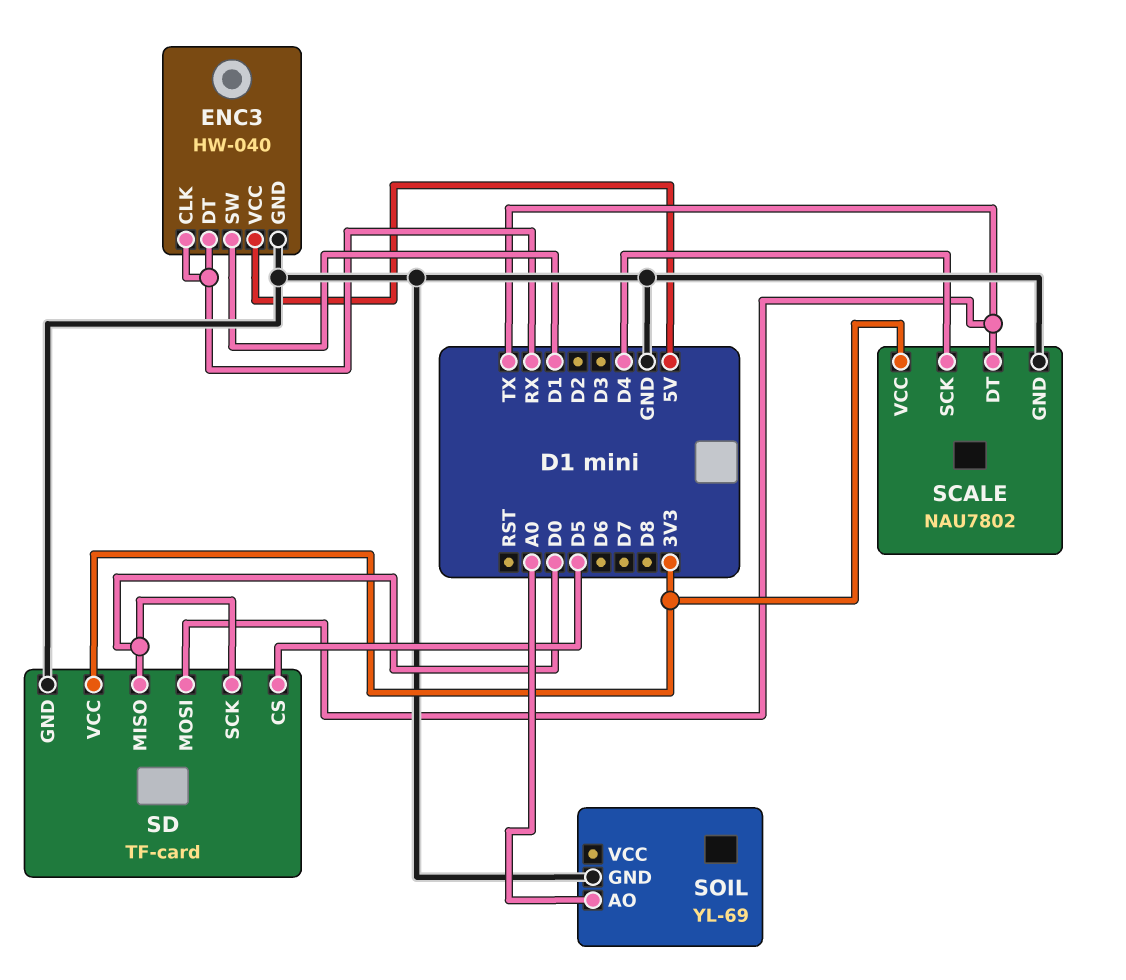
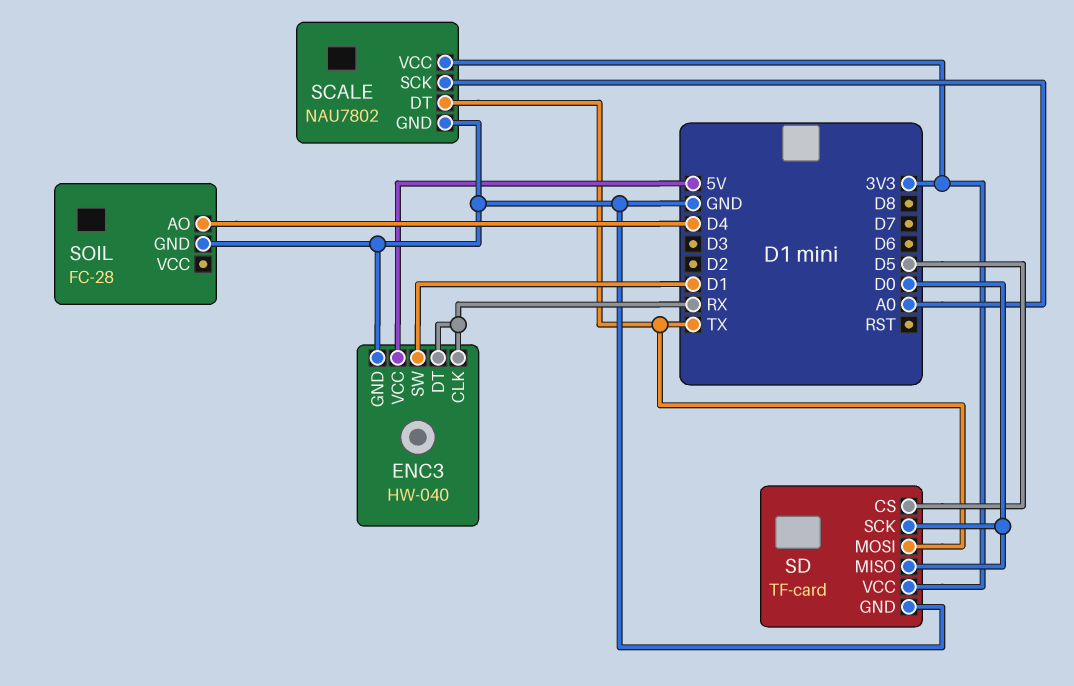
SCALE pin SCK: D4 -> A0
SOIL: YL-69 -> FC-28
SOIL pin AO: A0 -> D4

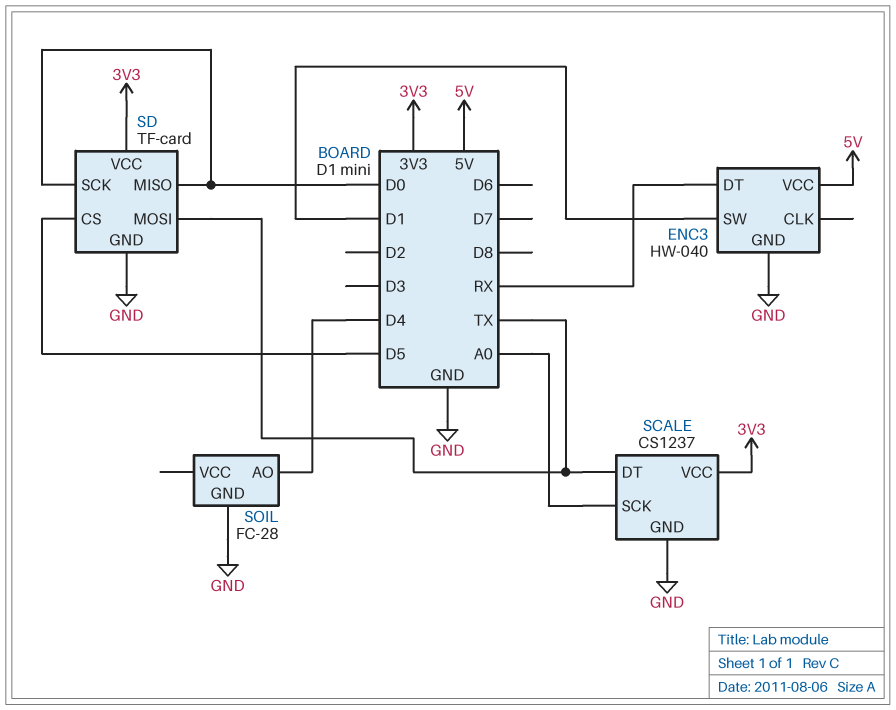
ENC3 pin CLK: RX -> none
SCALE: NAU7802 -> CS1237

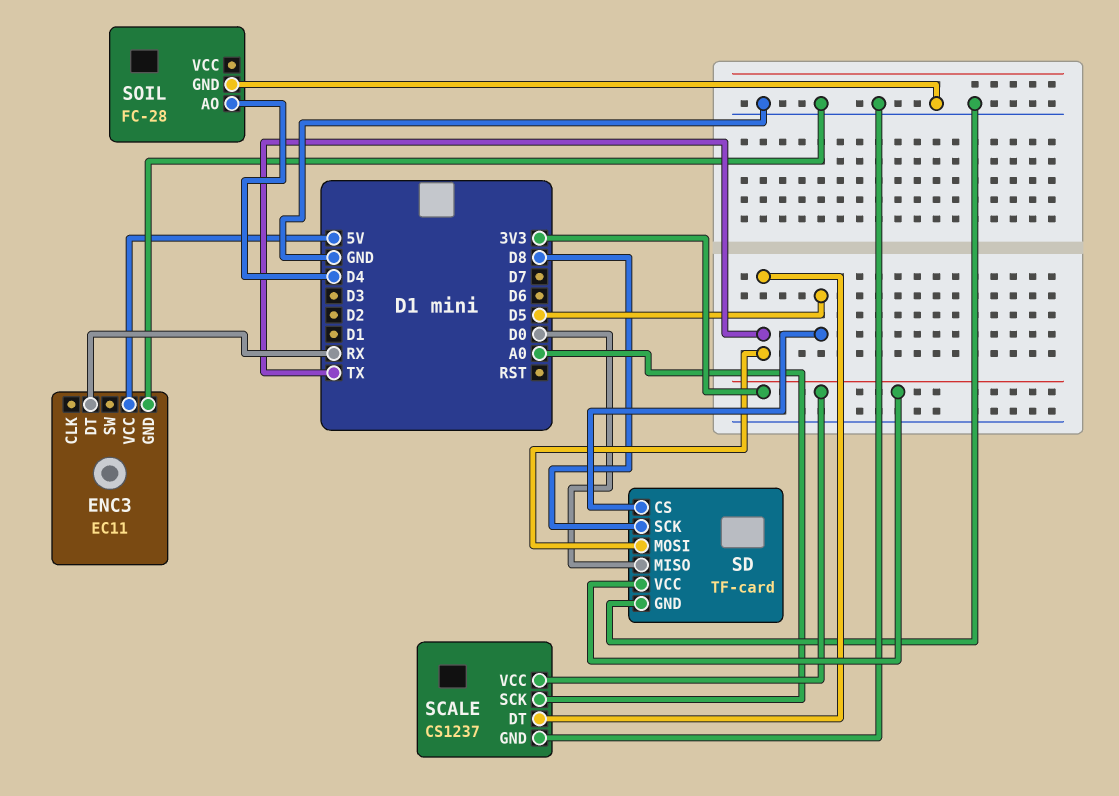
ENC3: HW-040 -> EC11
ENC3 pin SW: D1 -> none
SD pin SCK: D0 -> D8

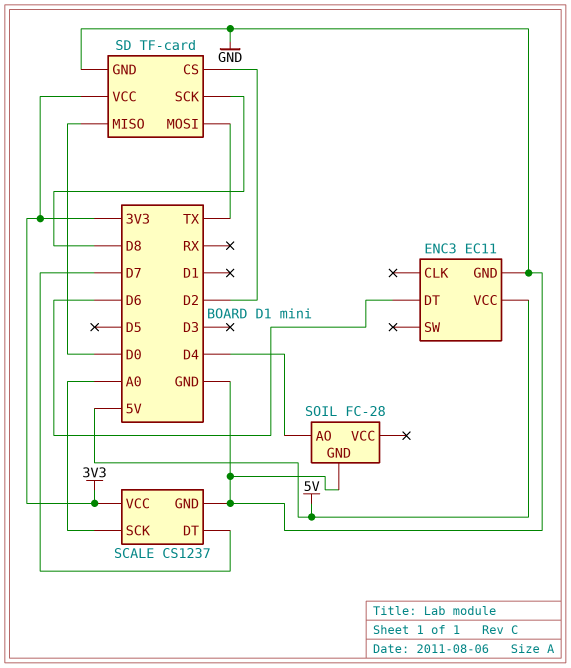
ENC3 pin DT: RX -> D6
SCALE pin DT: TX -> D7
SD pin CS: D5 -> D2

